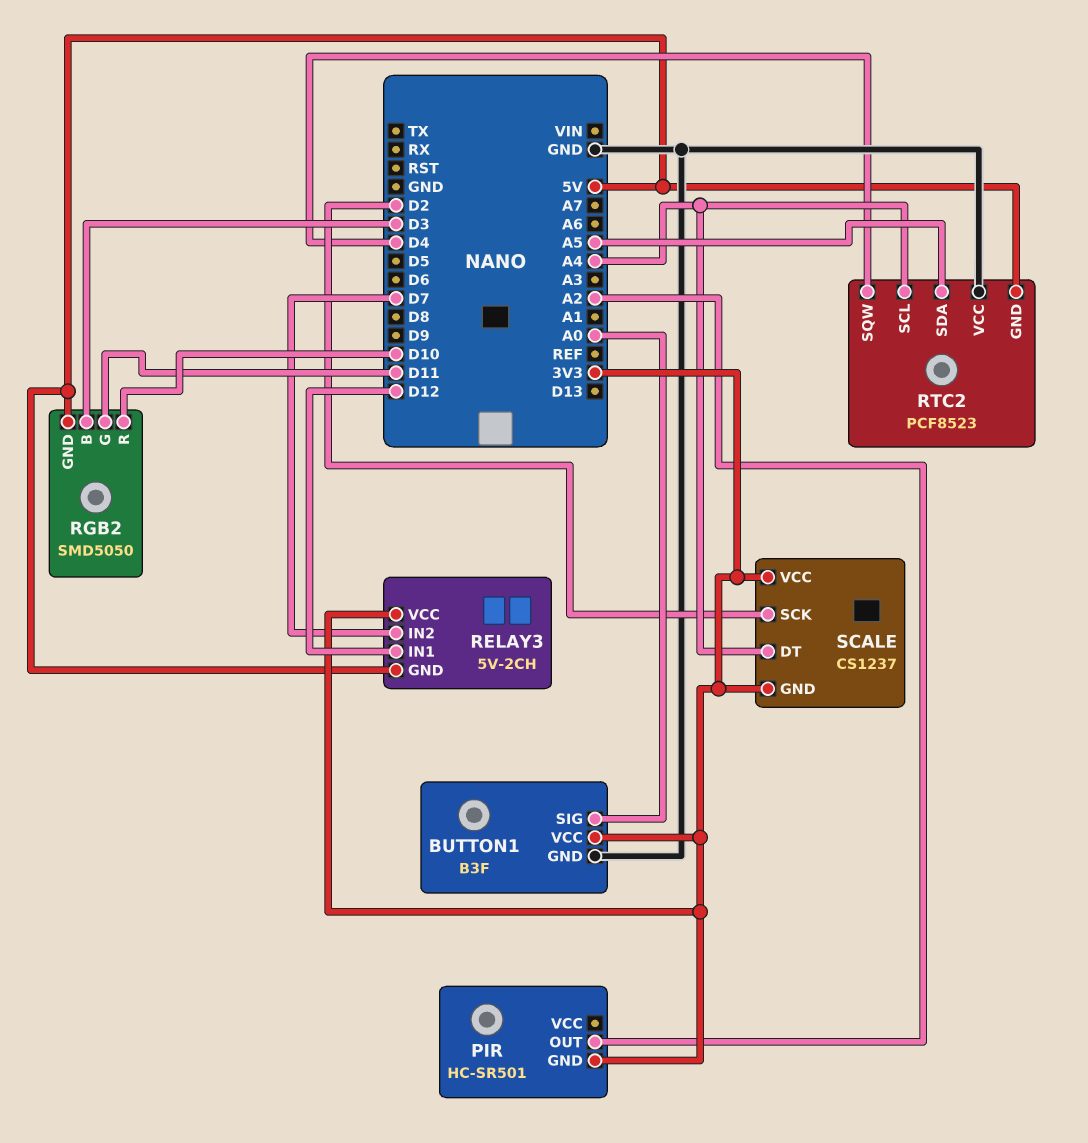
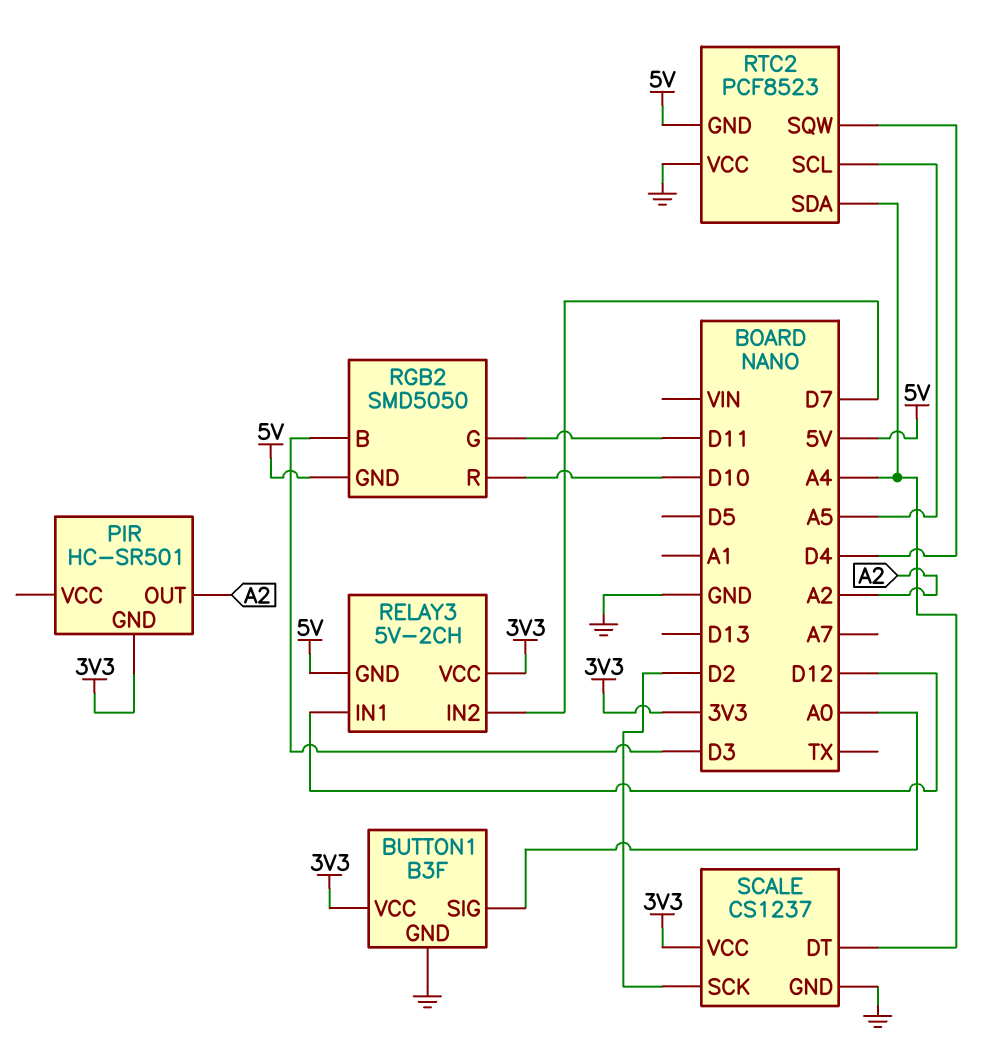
RTC2 pin SCL: A4 -> A5
RTC2 pin SDA: A5 -> A4
SCALE pin GND: 3V3 -> GND

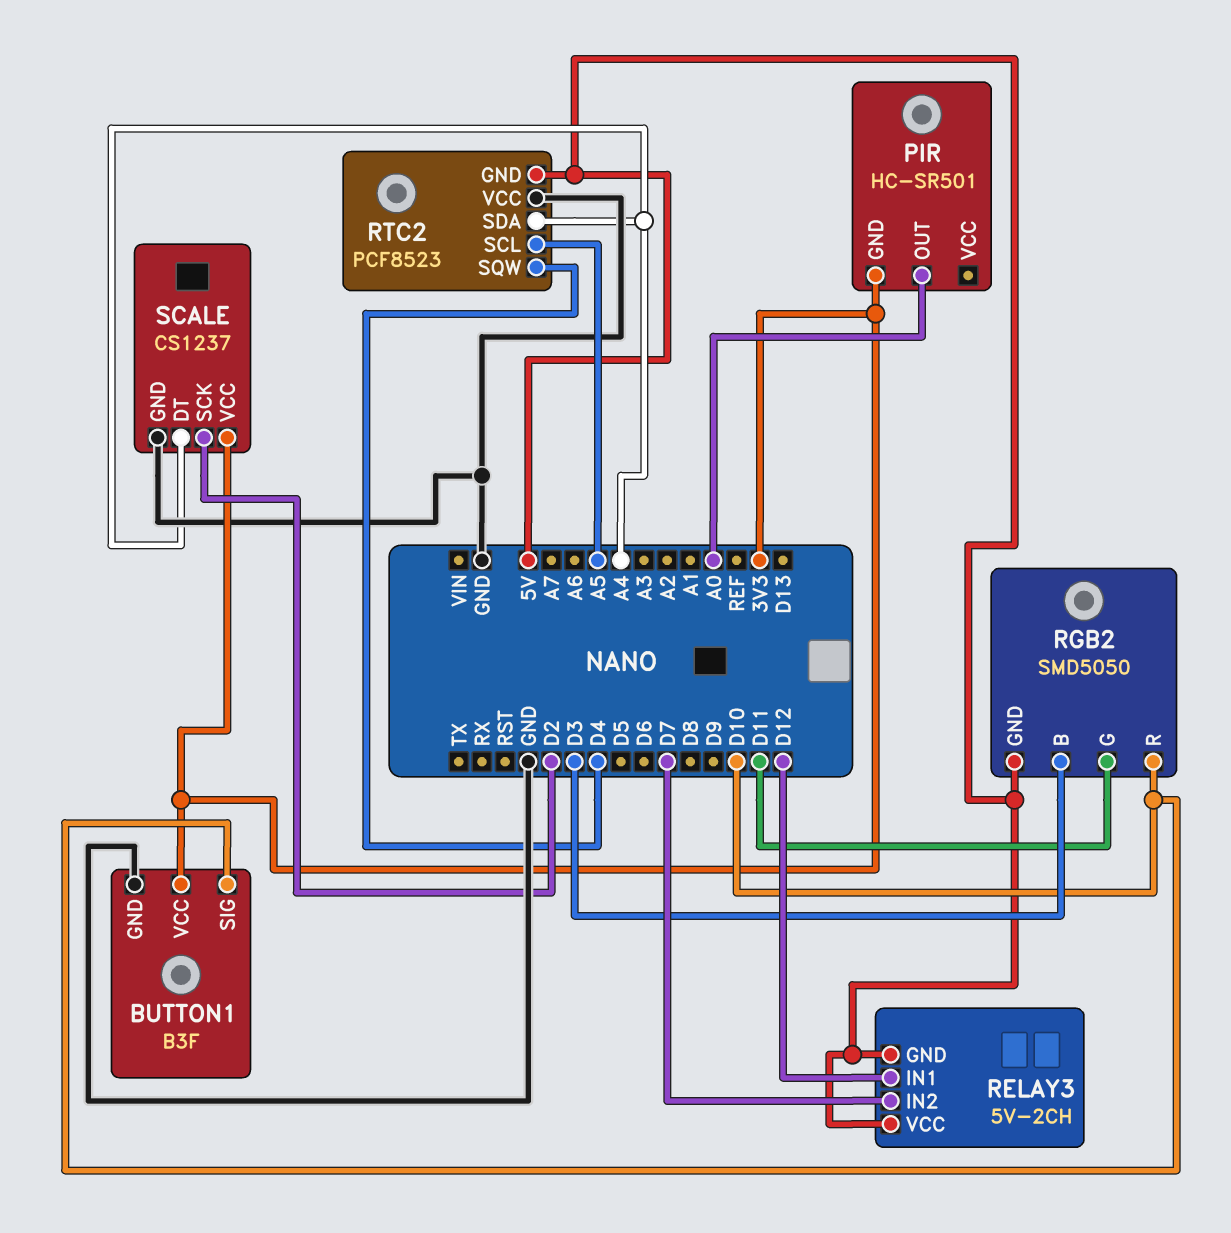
BUTTON1 pin SIG: A0 -> D10
PIR pin OUT: A2 -> A0
RELAY3 pin VCC: 3V3 -> 5V

